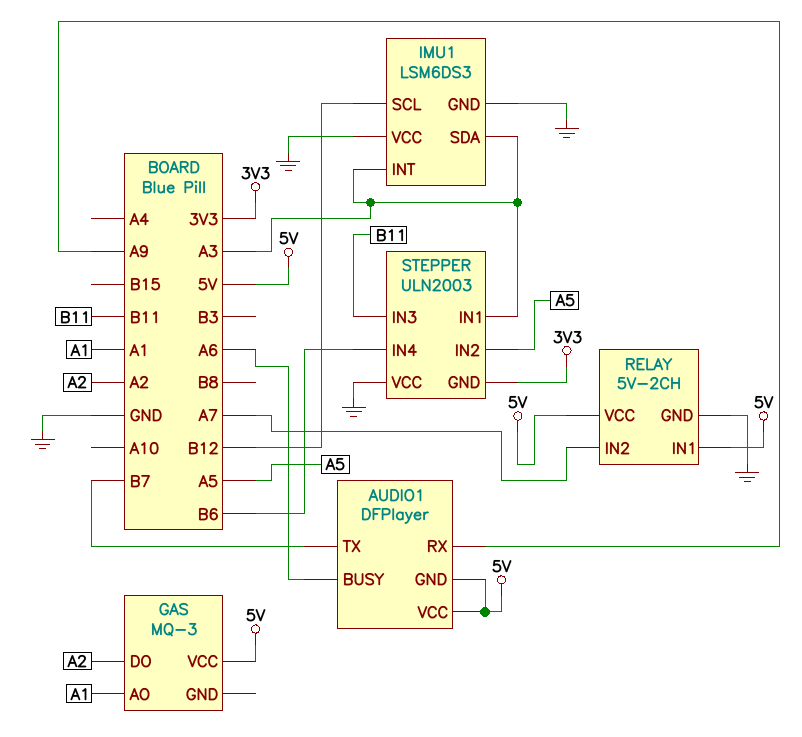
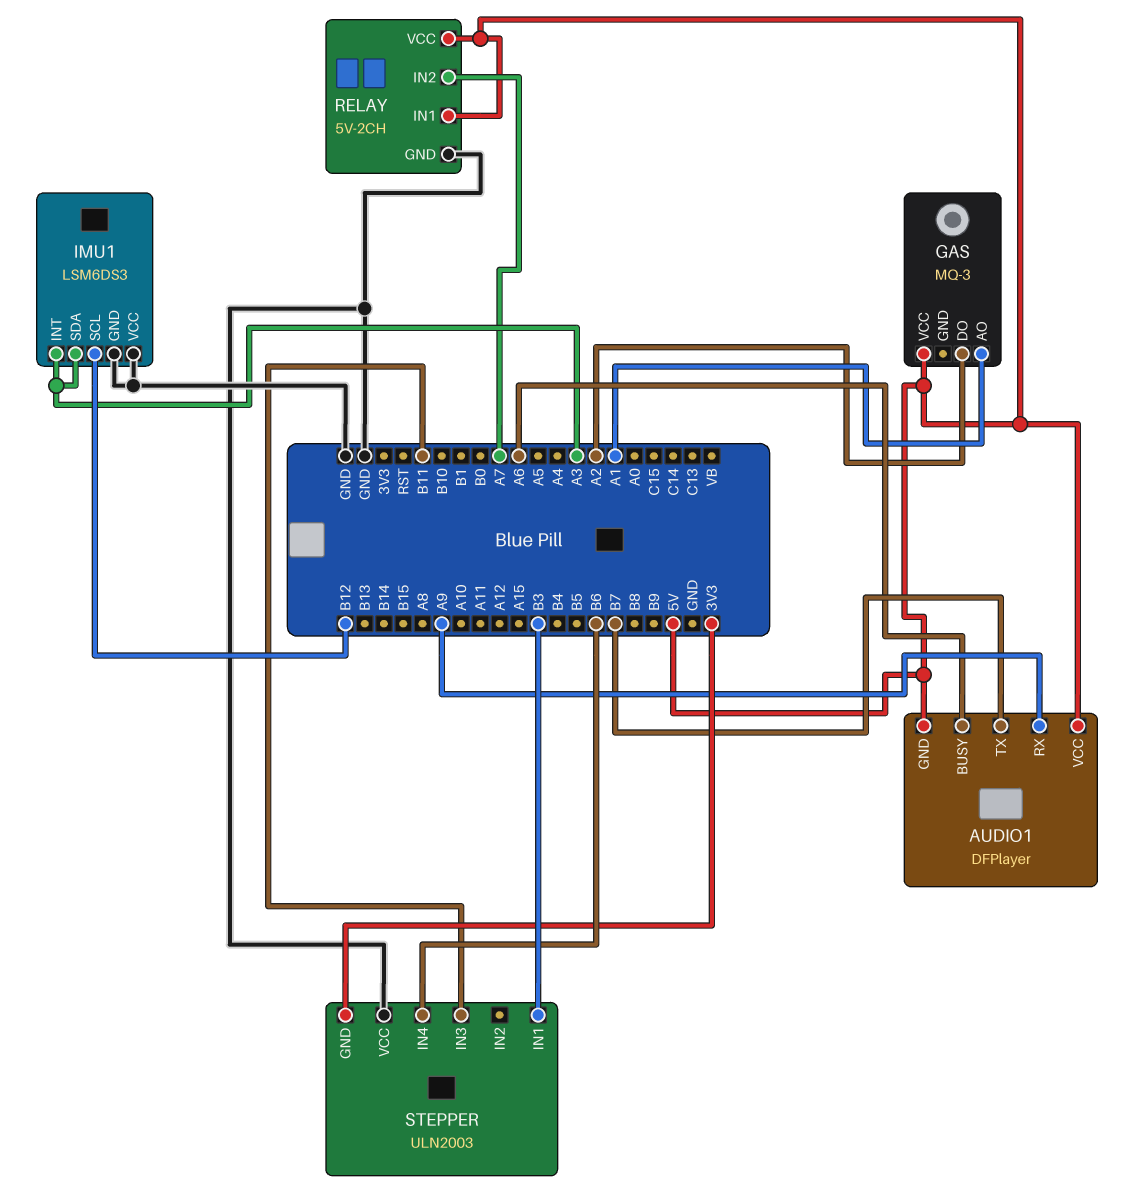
STEPPER pin IN1: A3 -> B3
STEPPER pin IN2: A5 -> none

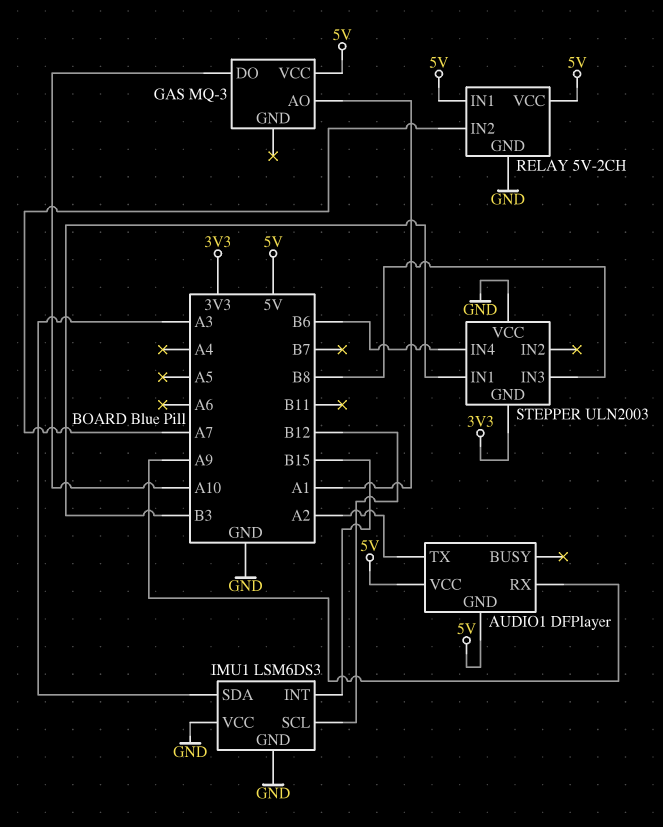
AUDIO1 pin BUSY: A6 -> none
AUDIO1 pin TX: B7 -> A2
GAS pin DO: A2 -> A10
IMU1 pin INT: A3 -> B15
STEPPER pin IN3: B11 -> B8

